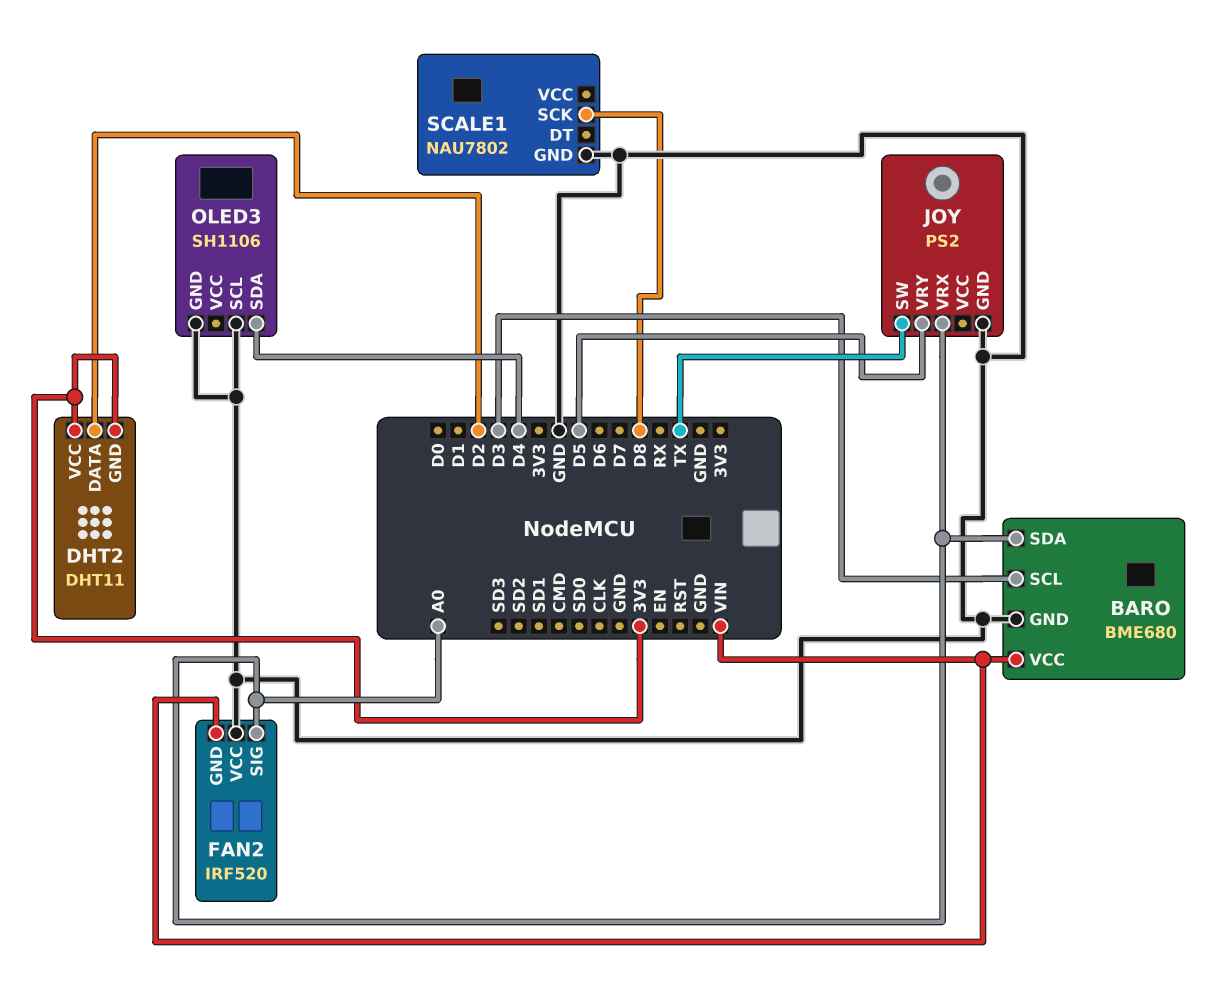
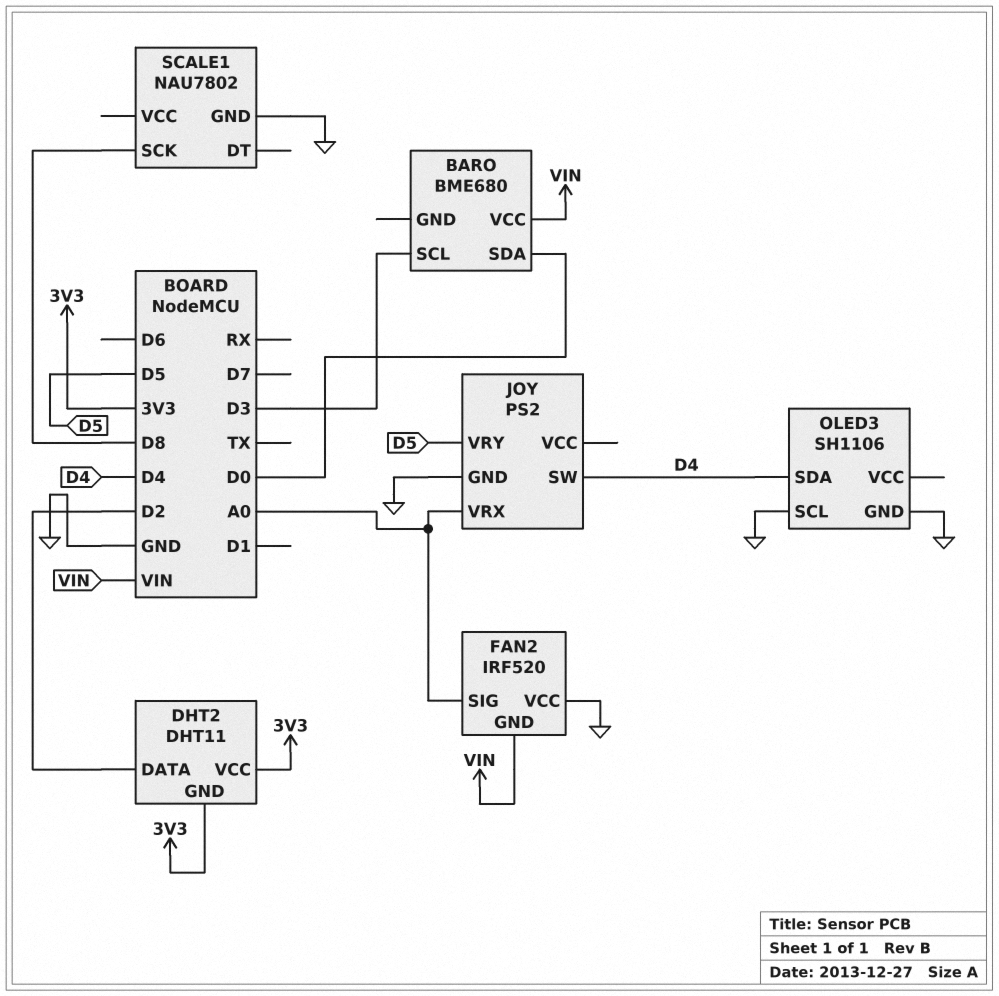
BARO pin GND: GND -> none
BARO pin SDA: A0 -> D0
JOY pin SW: TX -> D4

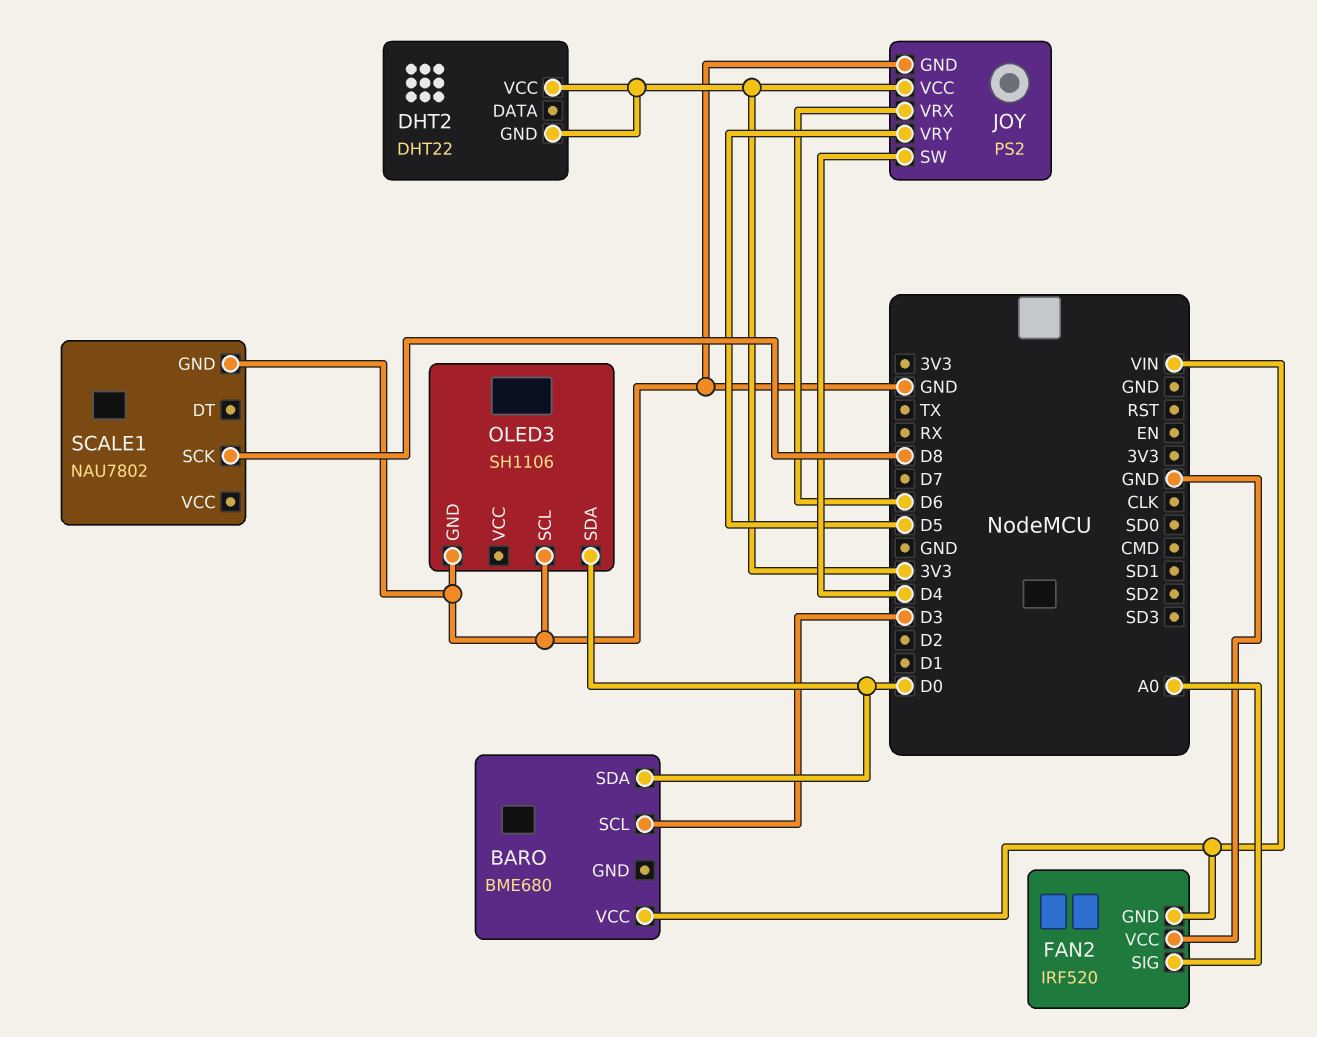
DHT2: DHT11 -> DHT22
DHT2 pin DATA: D2 -> none
JOY pin VCC: none -> 3V3
JOY pin VRX: A0 -> D6
OLED3 pin SDA: D4 -> D0

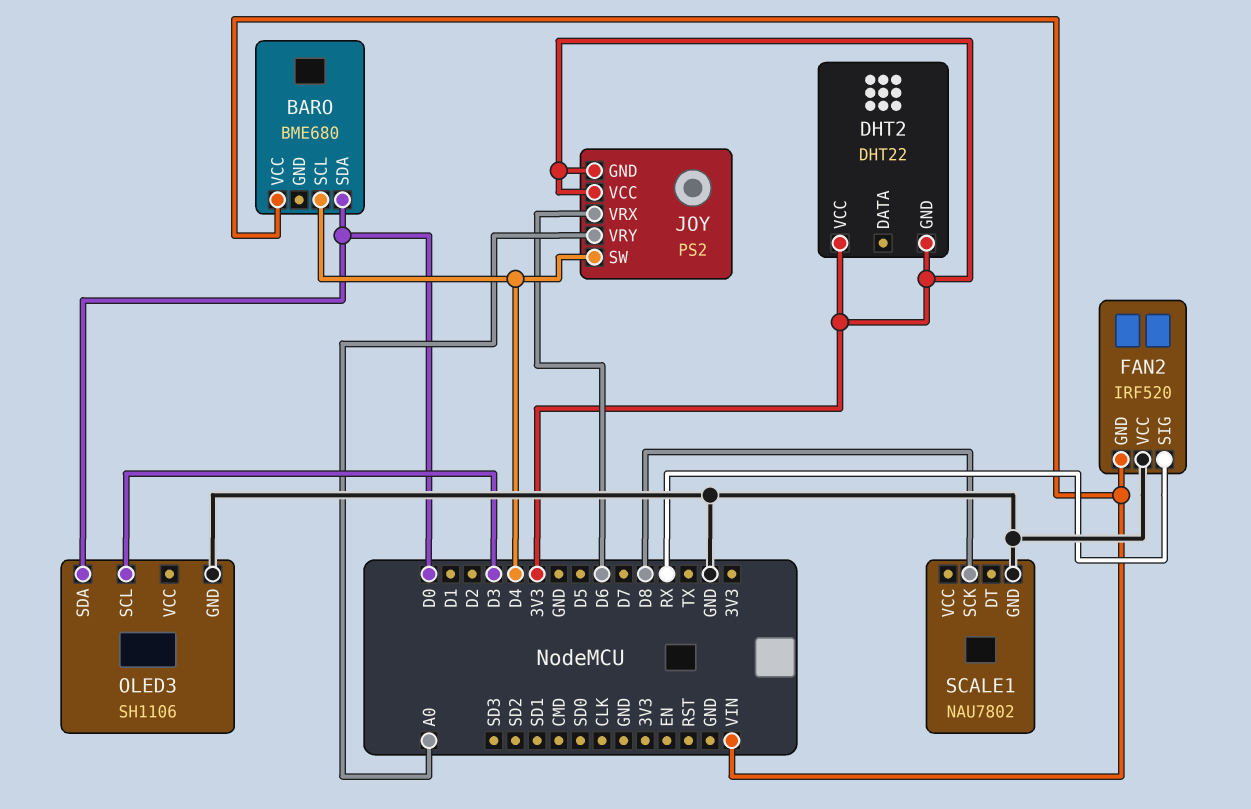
BARO pin SCL: D3 -> D4
FAN2 pin SIG: A0 -> RX
JOY pin GND: GND -> 3V3
JOY pin VRY: D5 -> A0
OLED3 pin SCL: GND -> D3

